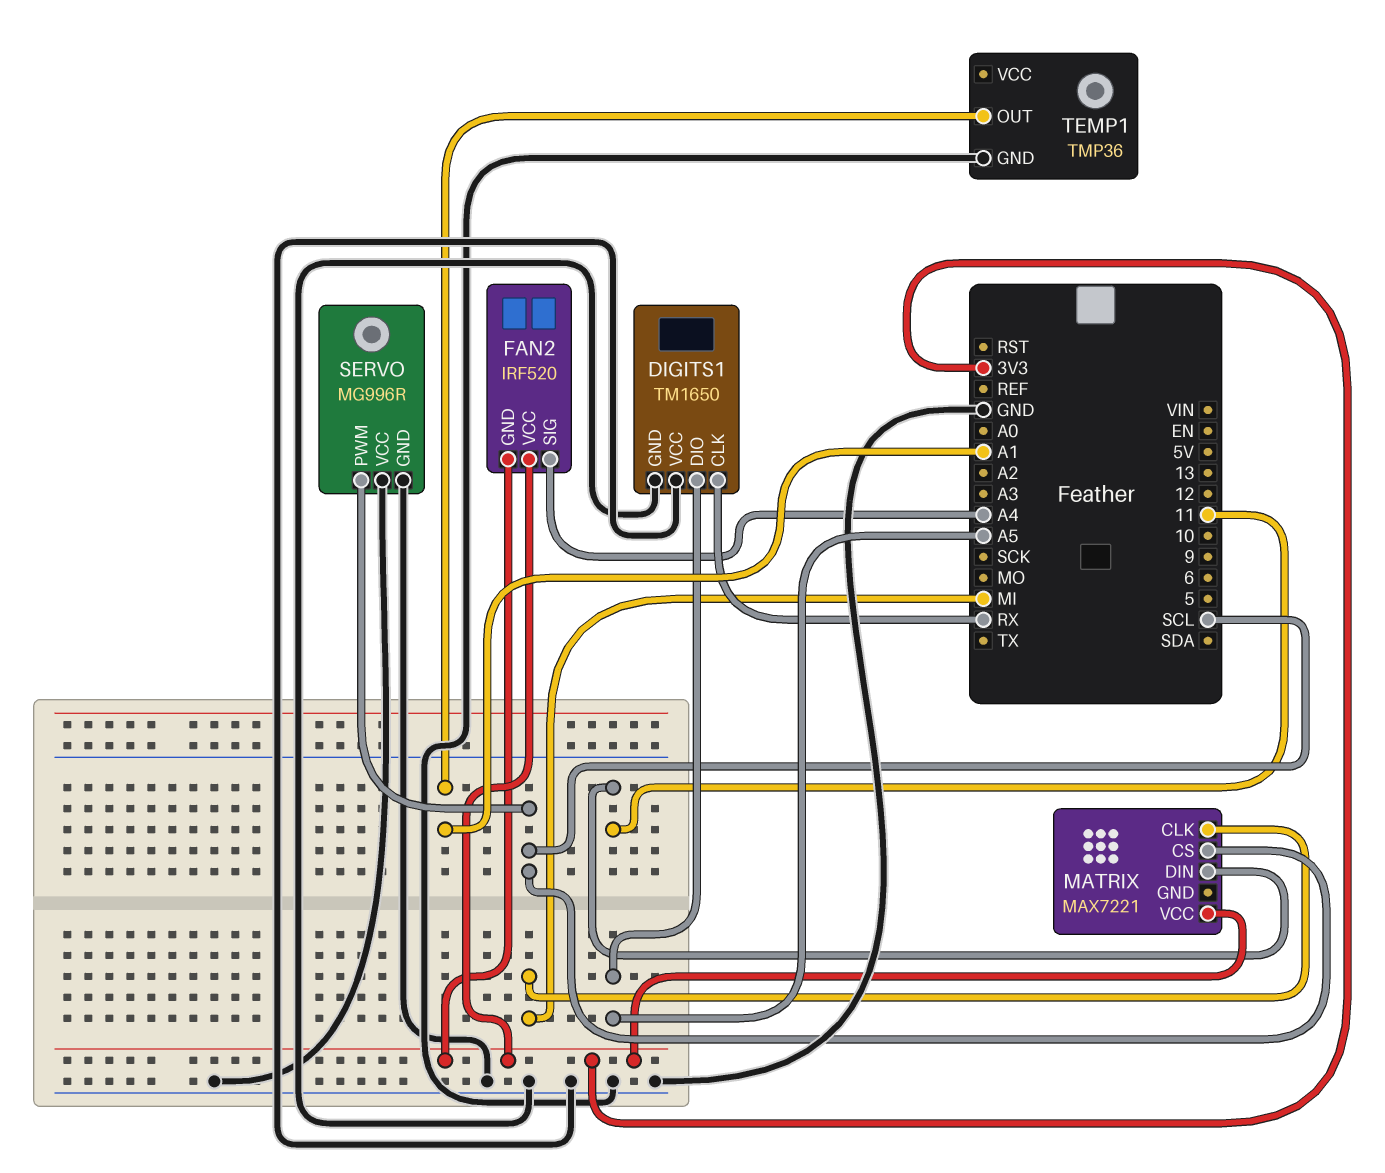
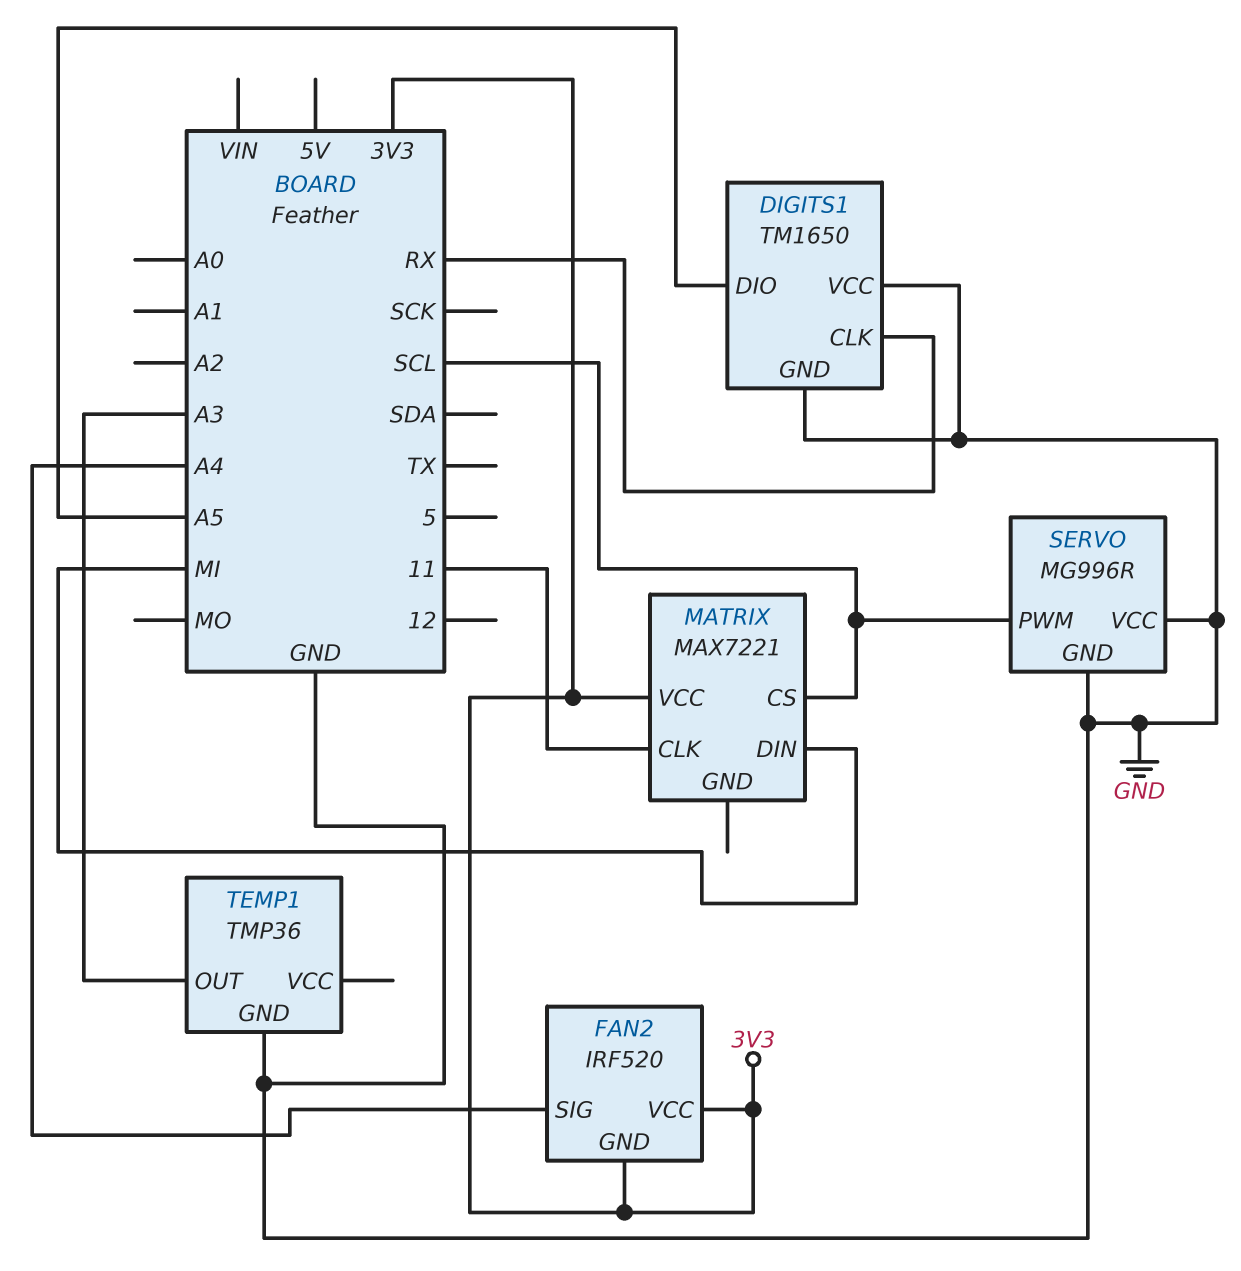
MATRIX pin CLK: MI -> 11
MATRIX pin DIN: 11 -> MI
TEMP1 pin OUT: A1 -> A3

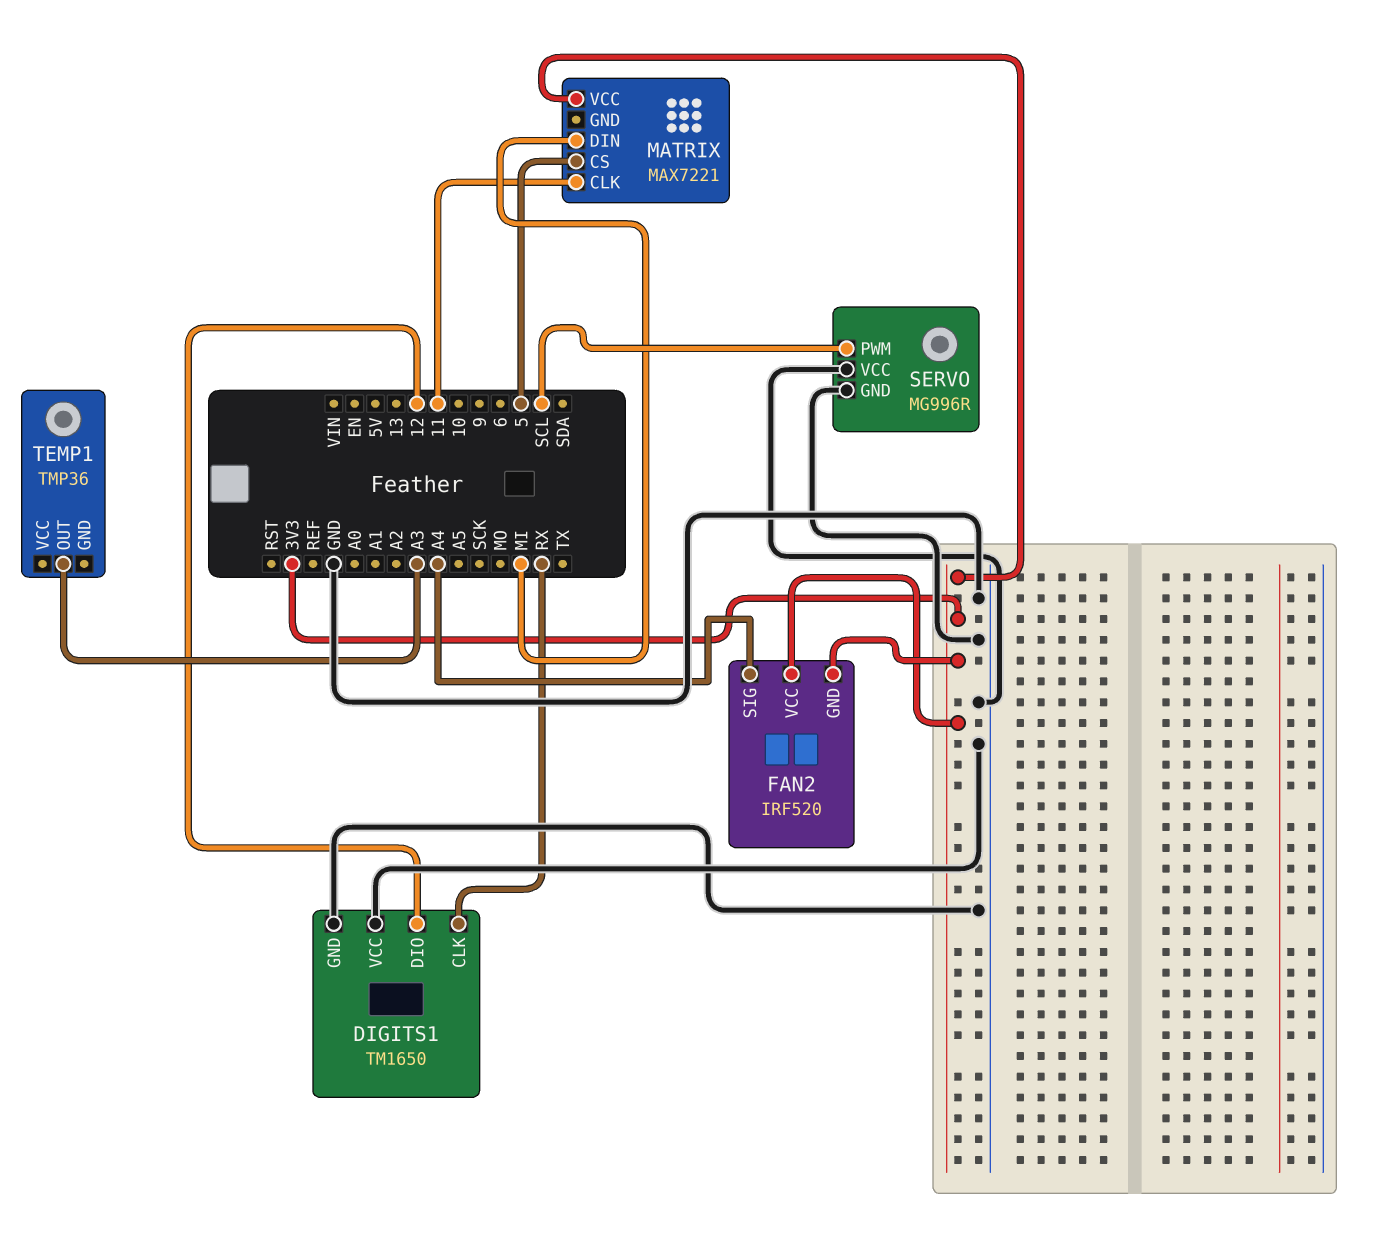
DIGITS1 pin DIO: A5 -> 12
MATRIX pin CS: SCL -> 5
TEMP1 pin GND: GND -> none

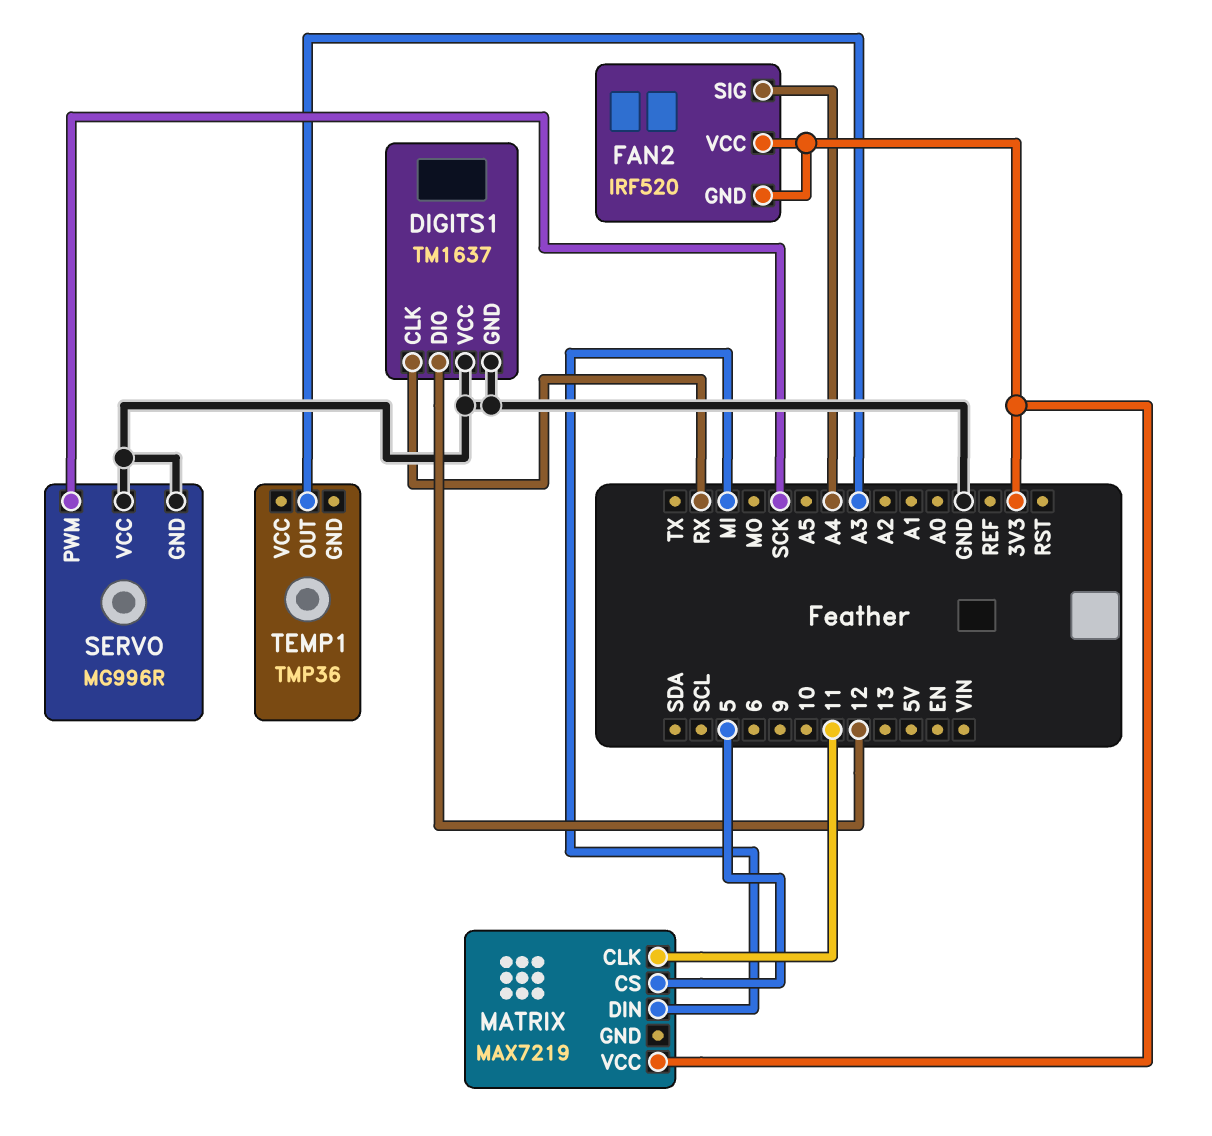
DIGITS1: TM1650 -> TM1637
MATRIX: MAX7221 -> MAX7219
SERVO pin PWM: SCL -> SCK

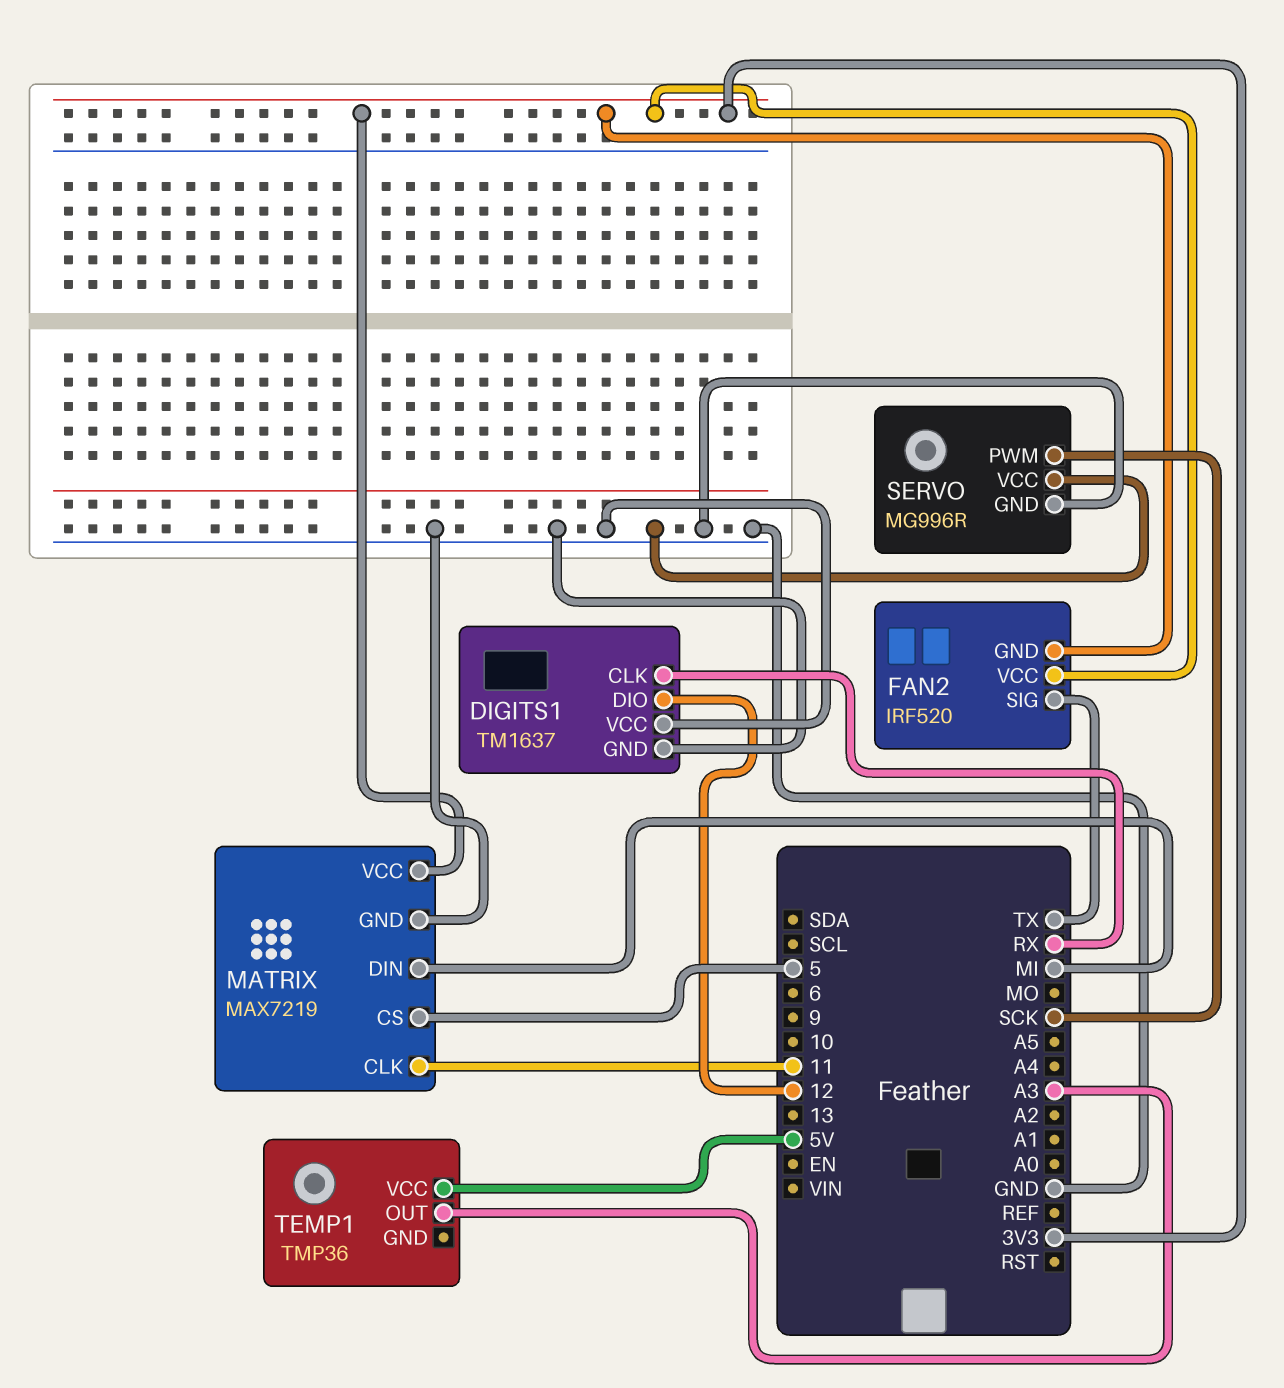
FAN2 pin SIG: A4 -> TX
MATRIX pin GND: none -> GND
TEMP1 pin VCC: none -> 5V

